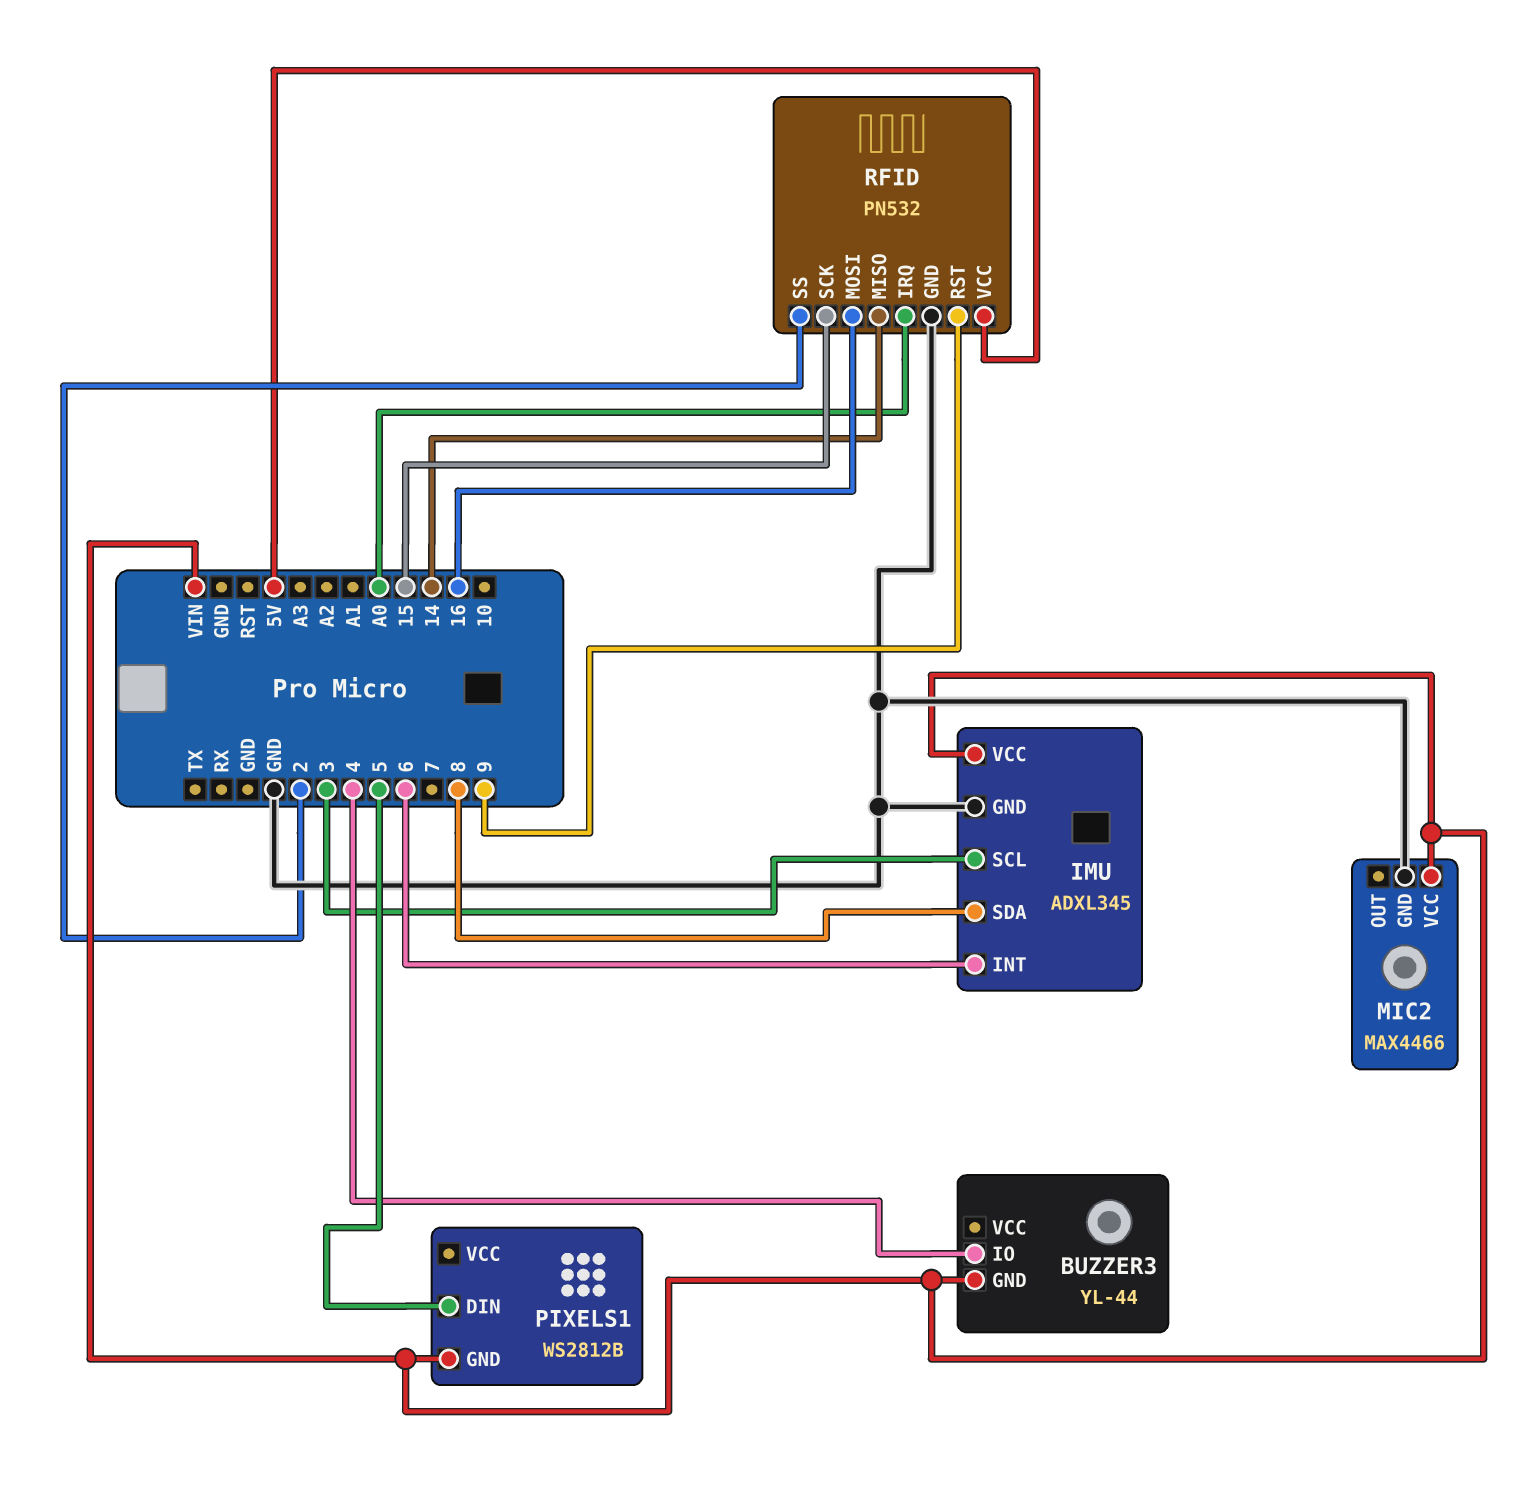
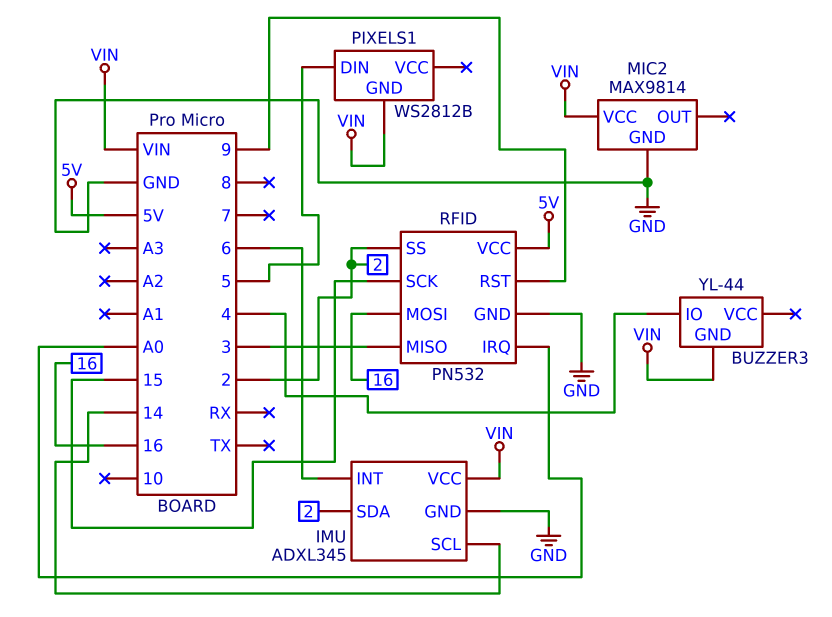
IMU pin SCL: 3 -> 14
IMU pin SDA: 8 -> 2
MIC2: MAX4466 -> MAX9814
RFID pin MISO: 14 -> 3

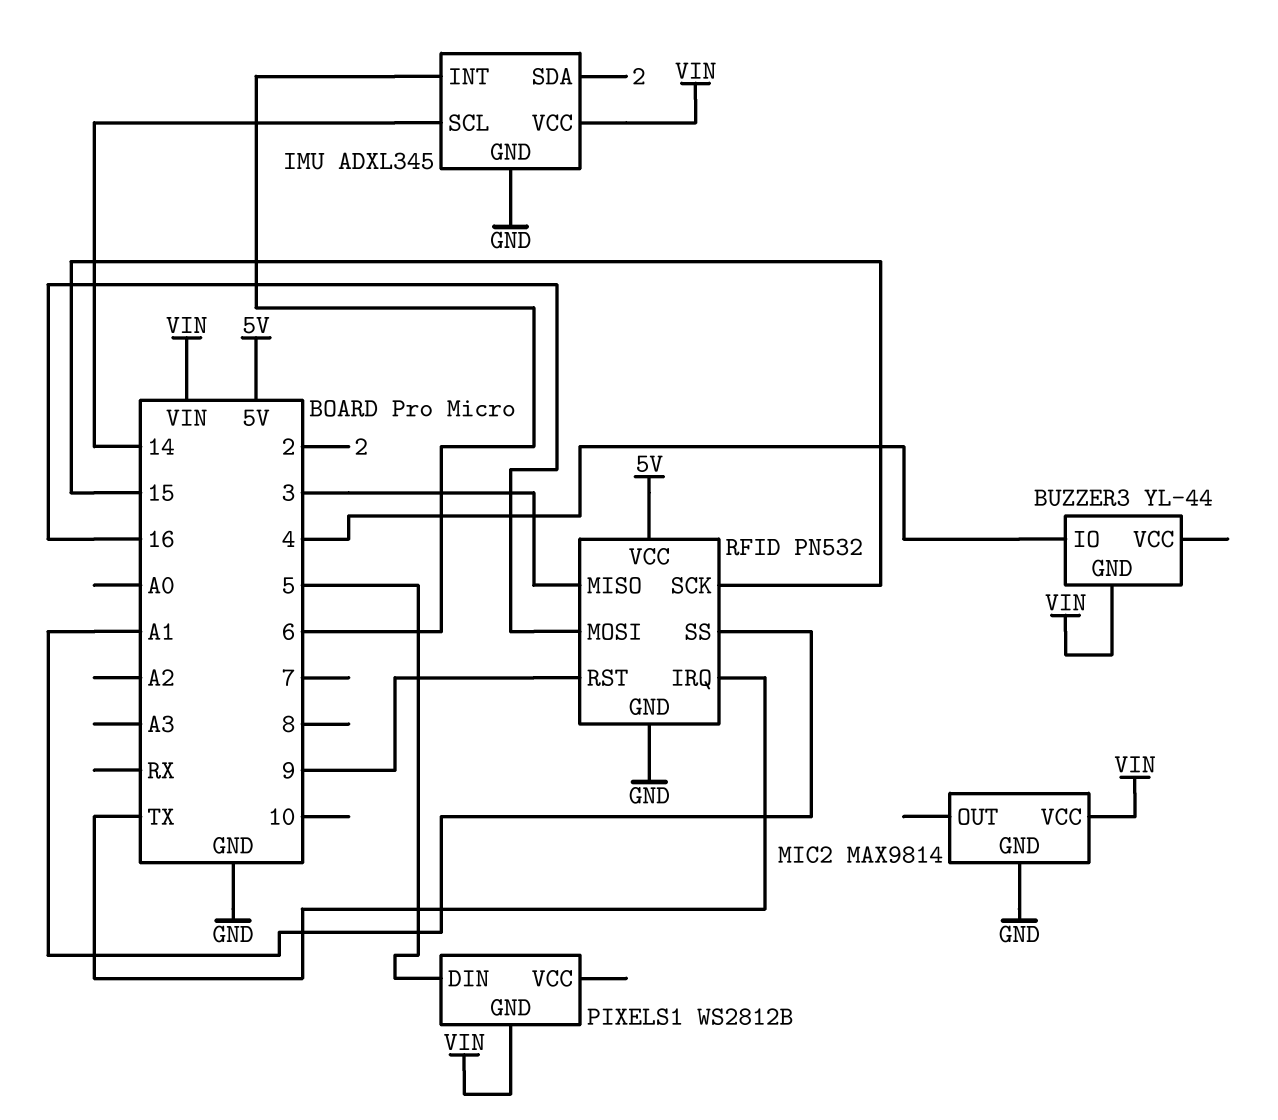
RFID pin IRQ: A0 -> TX
RFID pin SS: 2 -> A1

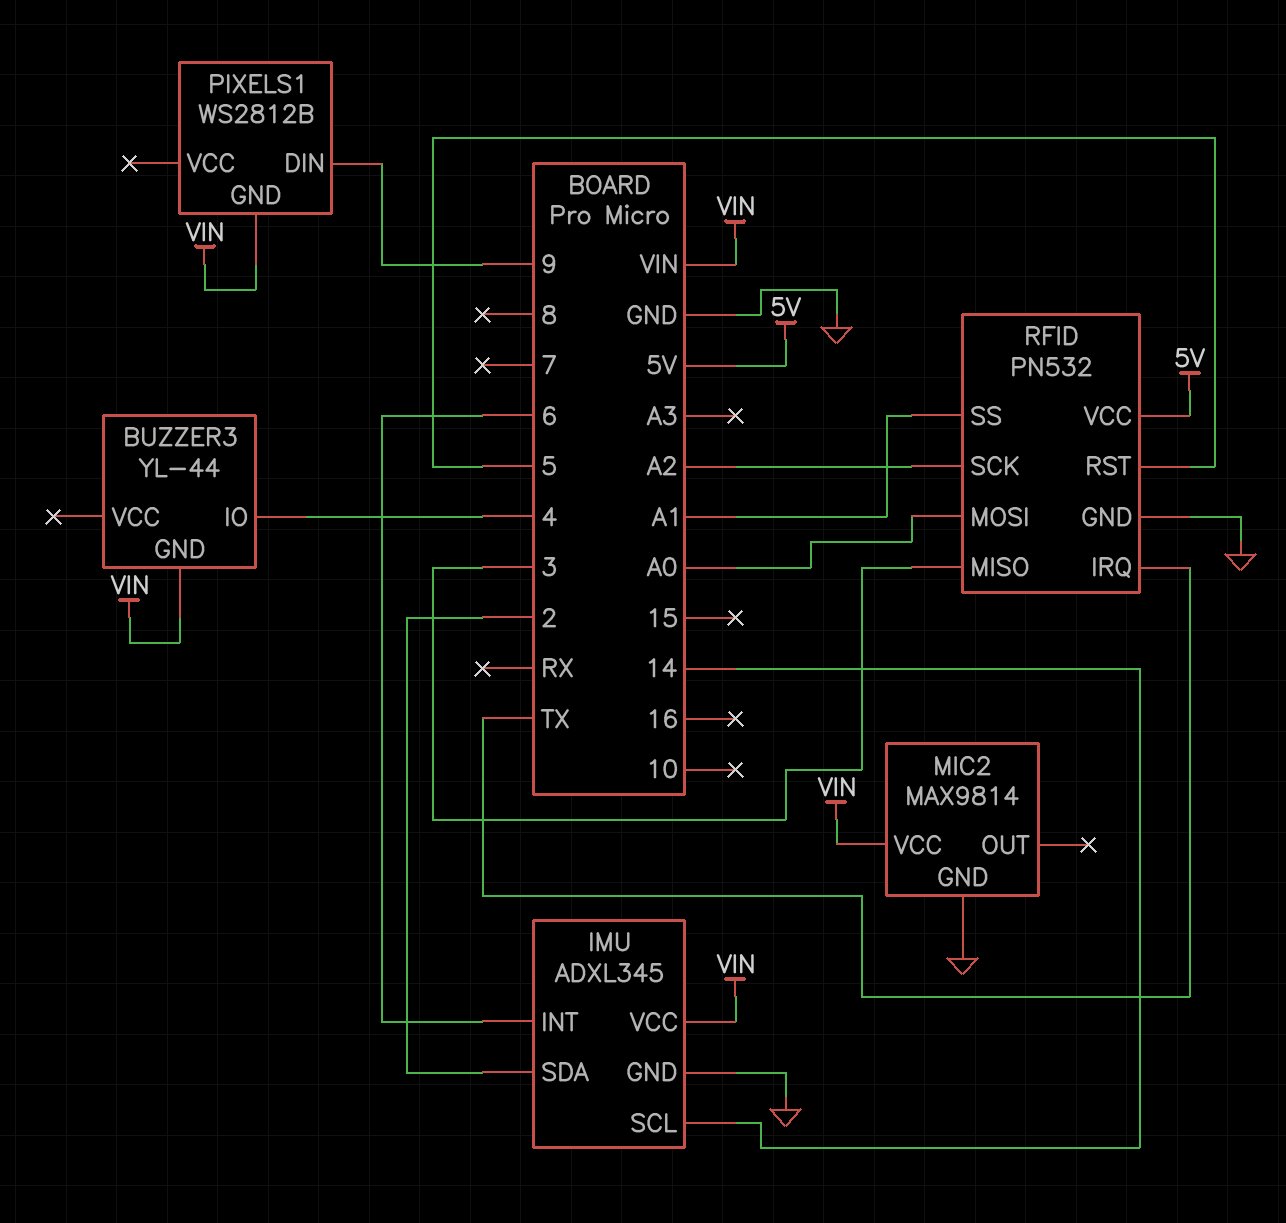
PIXELS1 pin DIN: 5 -> 9
RFID pin MOSI: 16 -> A0
RFID pin RST: 9 -> 5
RFID pin SCK: 15 -> A2

